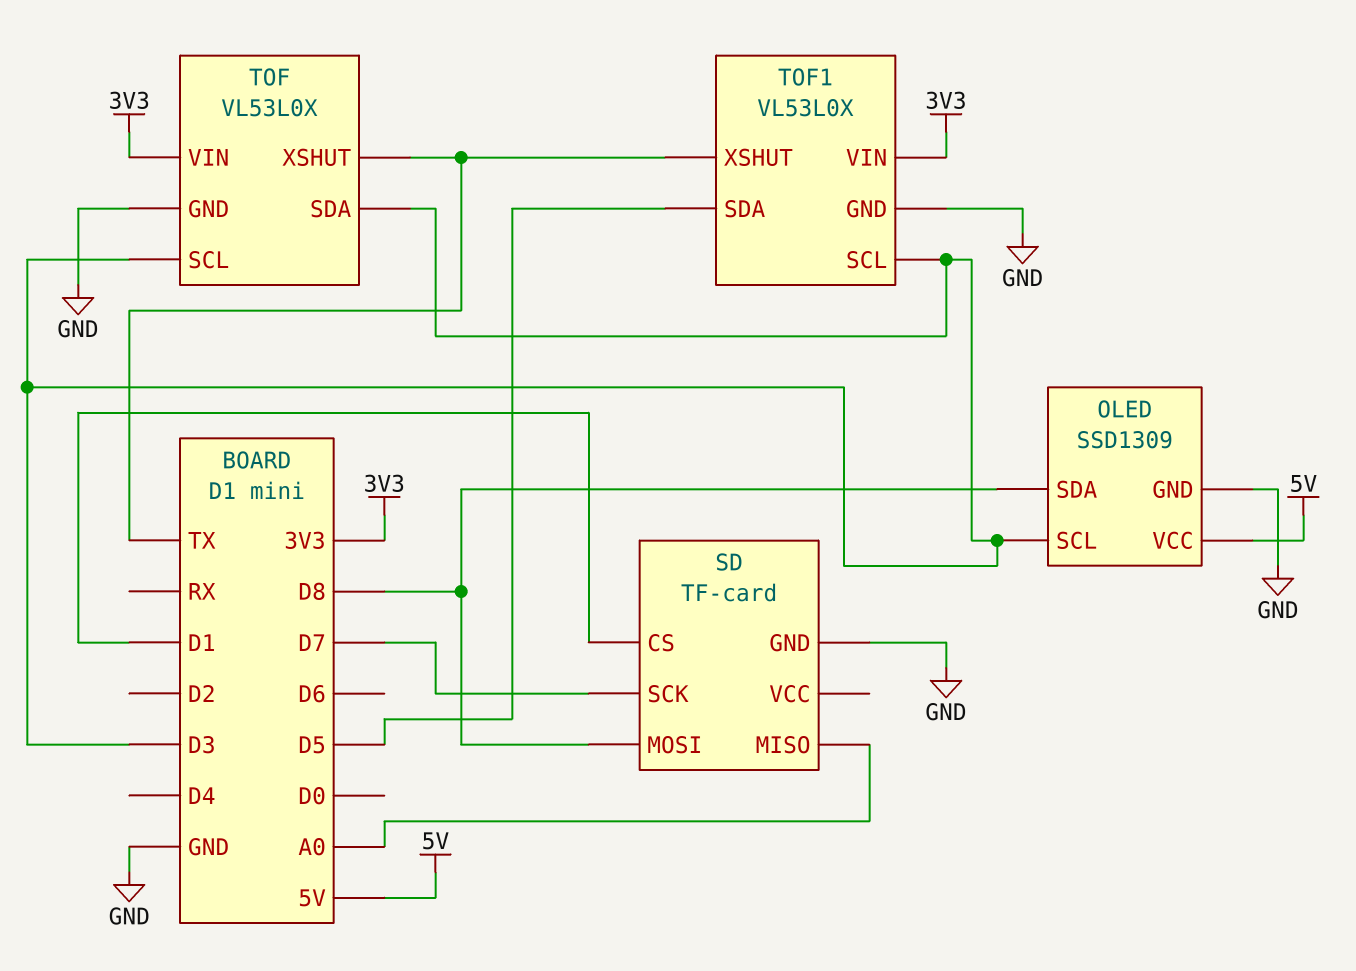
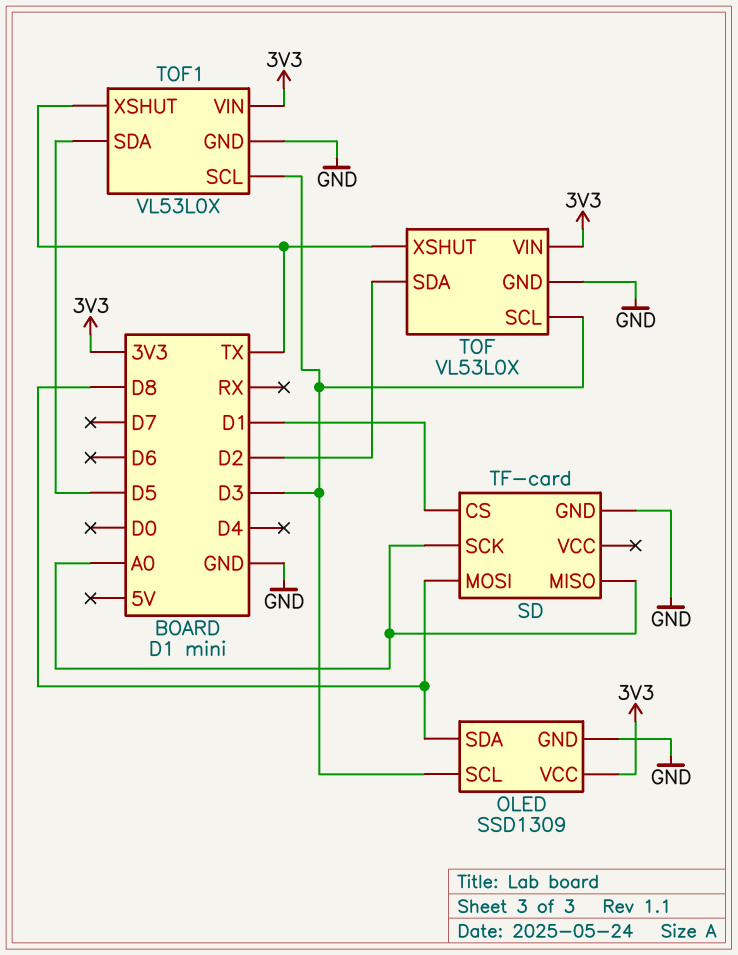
OLED pin VCC: 5V -> 3V3
SD pin SCK: D7 -> A0
TOF pin SDA: D3 -> D2

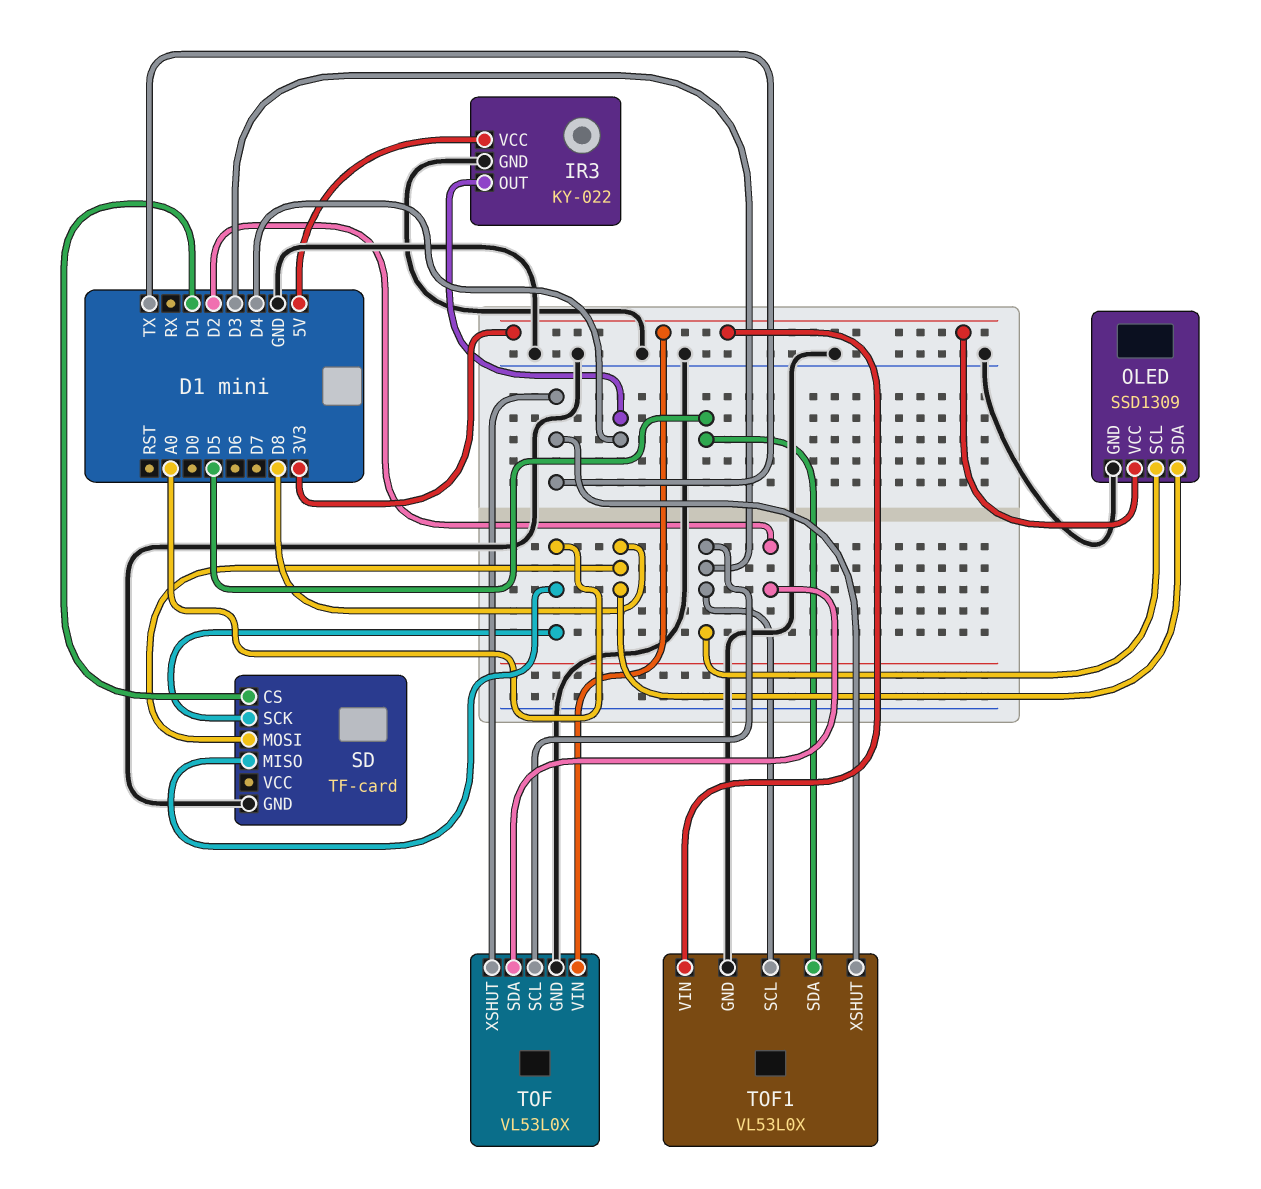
IR3: none -> KY-022
IR3 pin GND: none -> GND
IR3 pin OUT: none -> D4
IR3 pin VCC: none -> 5V

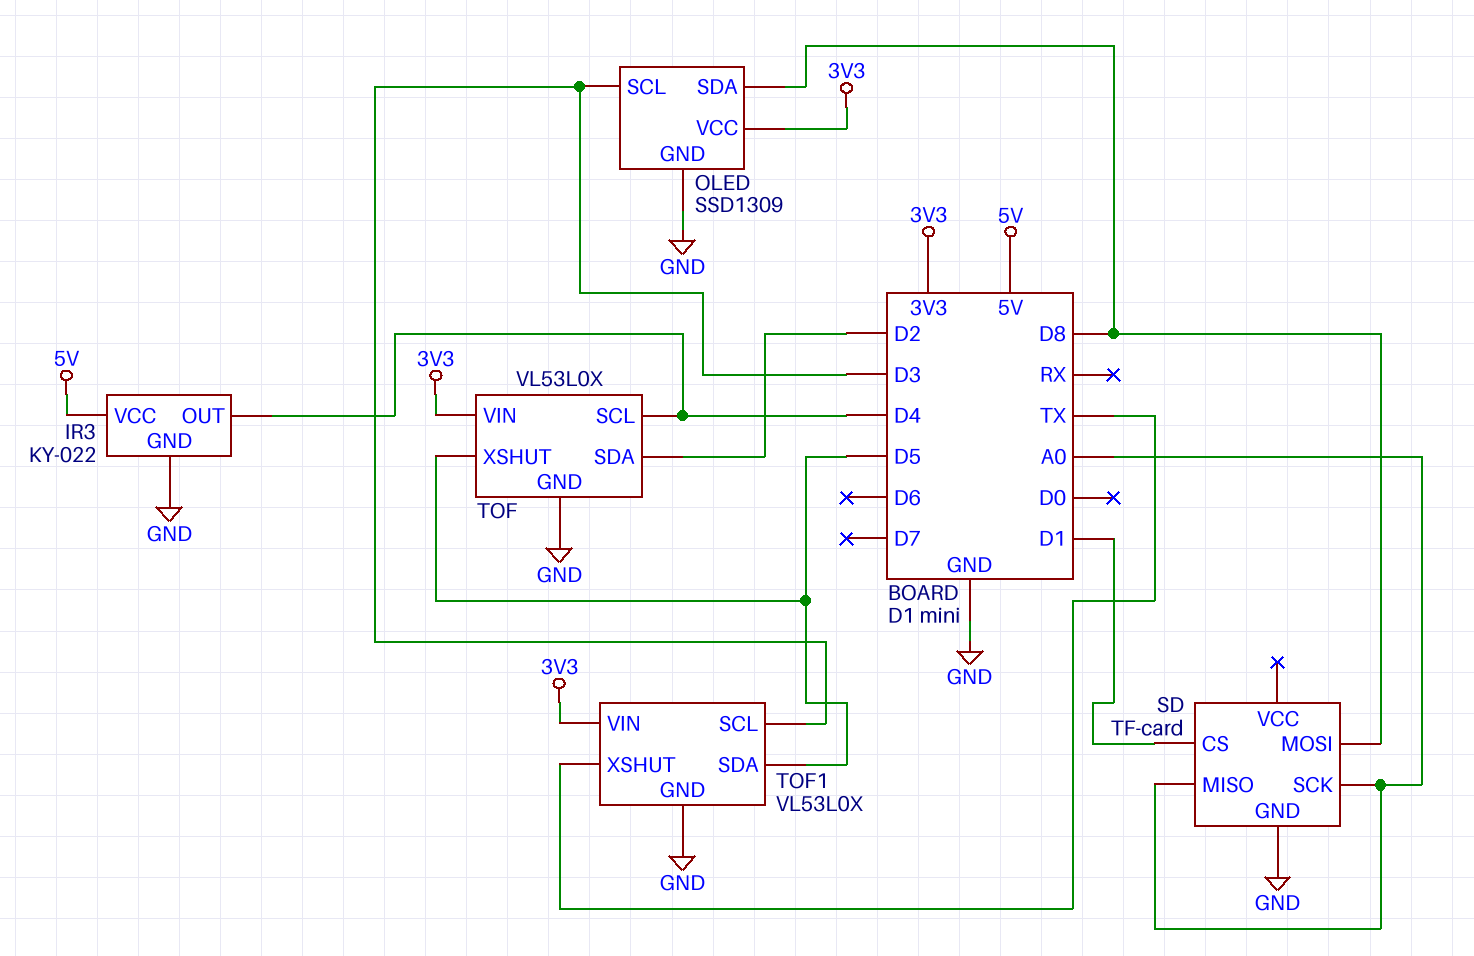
TOF pin SCL: D3 -> D4
TOF pin XSHUT: TX -> D5

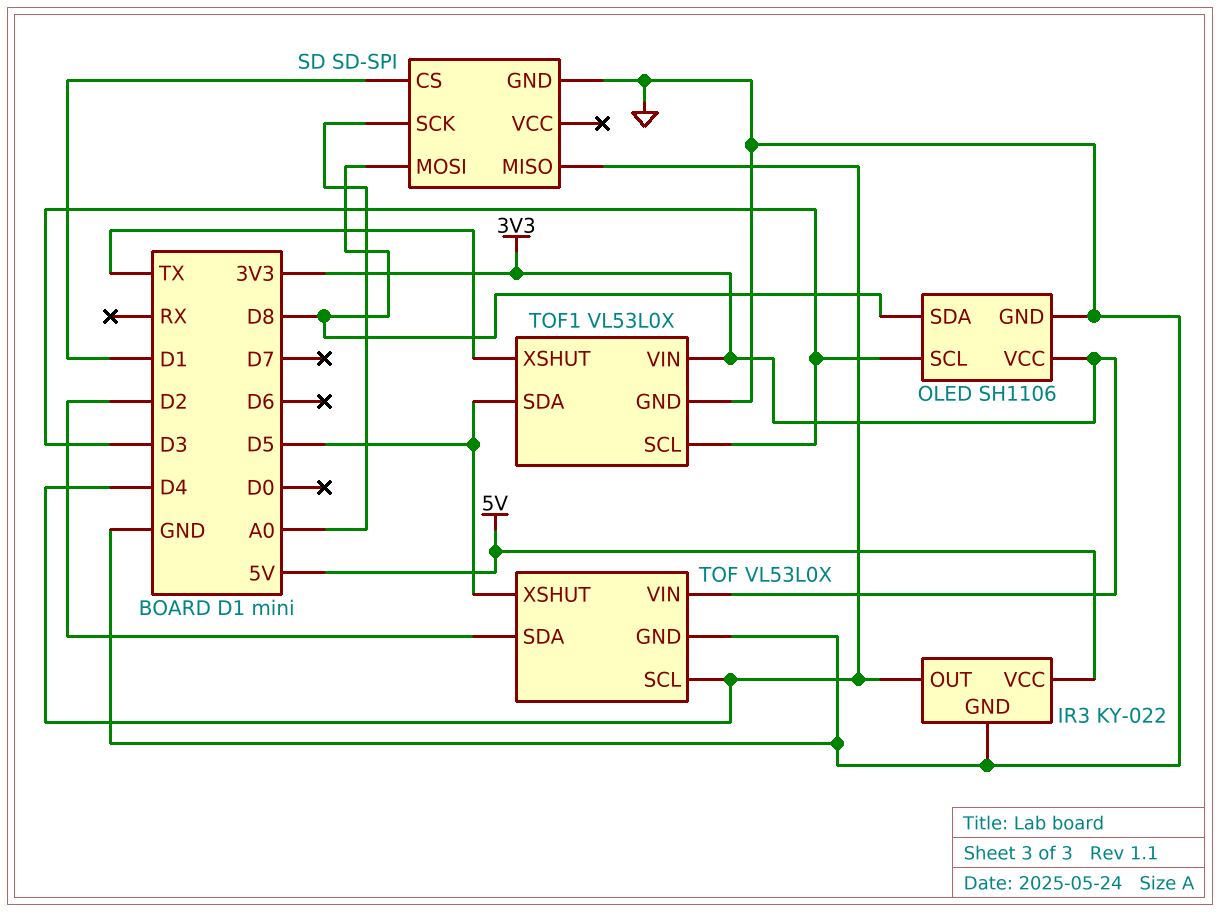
OLED: SSD1309 -> SH1106
SD: TF-card -> SD-SPI
SD pin MISO: A0 -> D4

